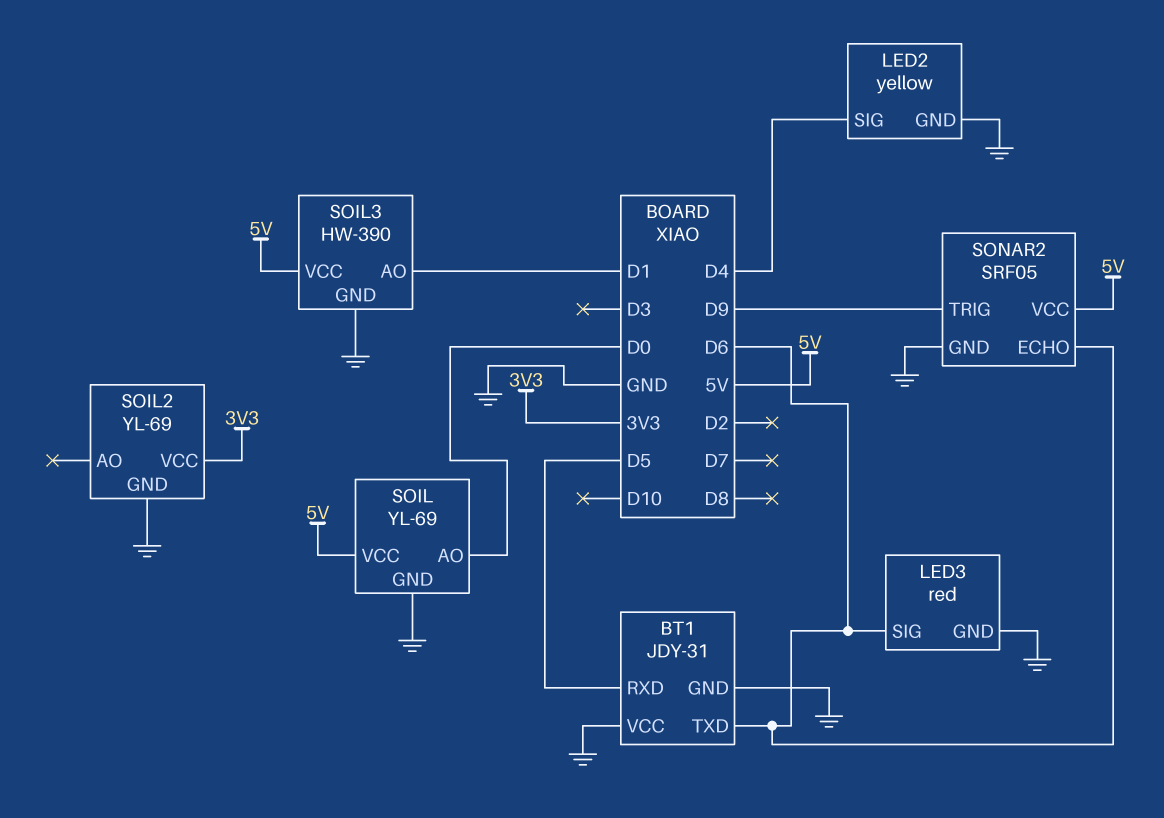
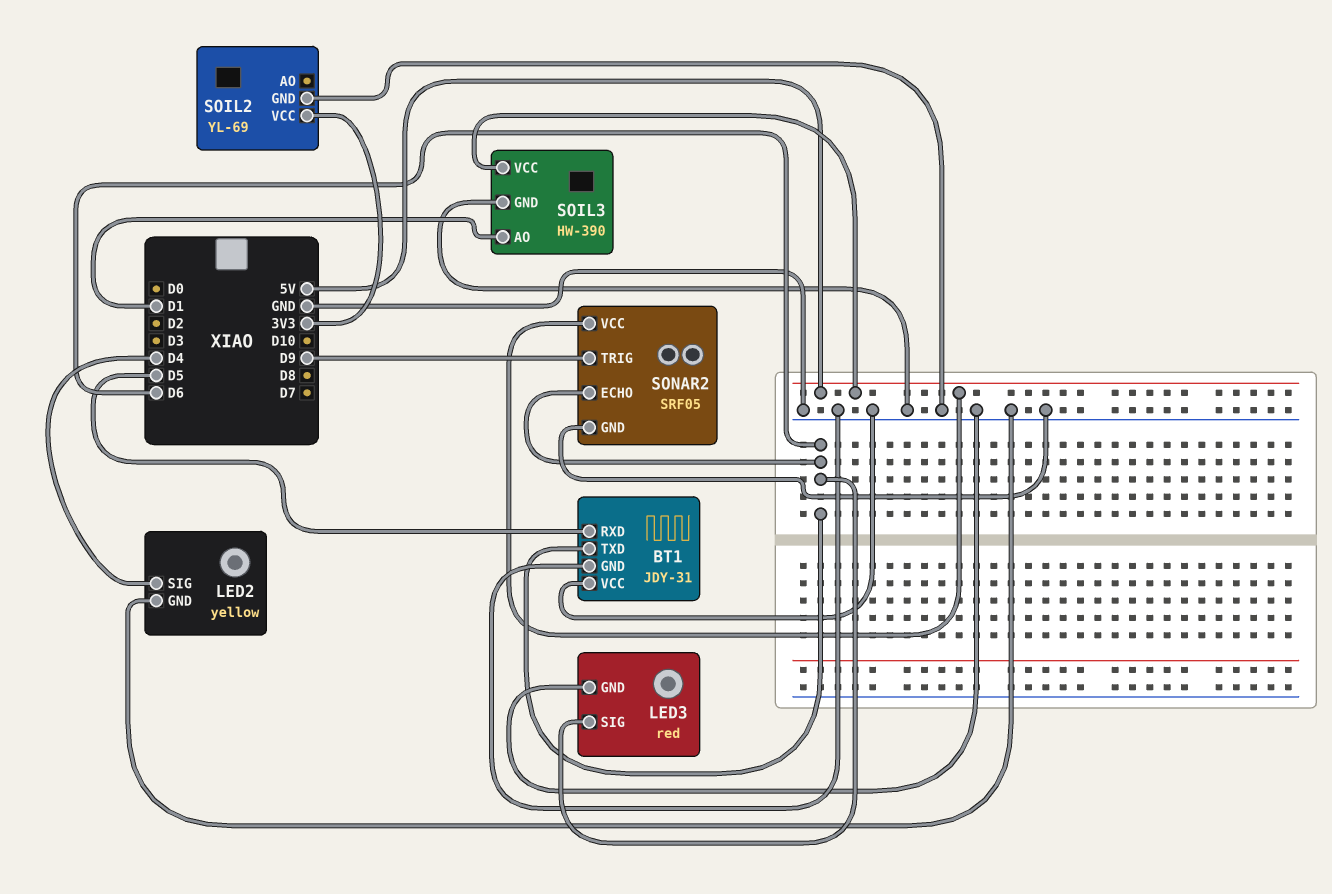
SOIL: YL-69 -> none
SOIL pin AO: D0 -> none
SOIL pin GND: GND -> none
SOIL pin VCC: 5V -> none

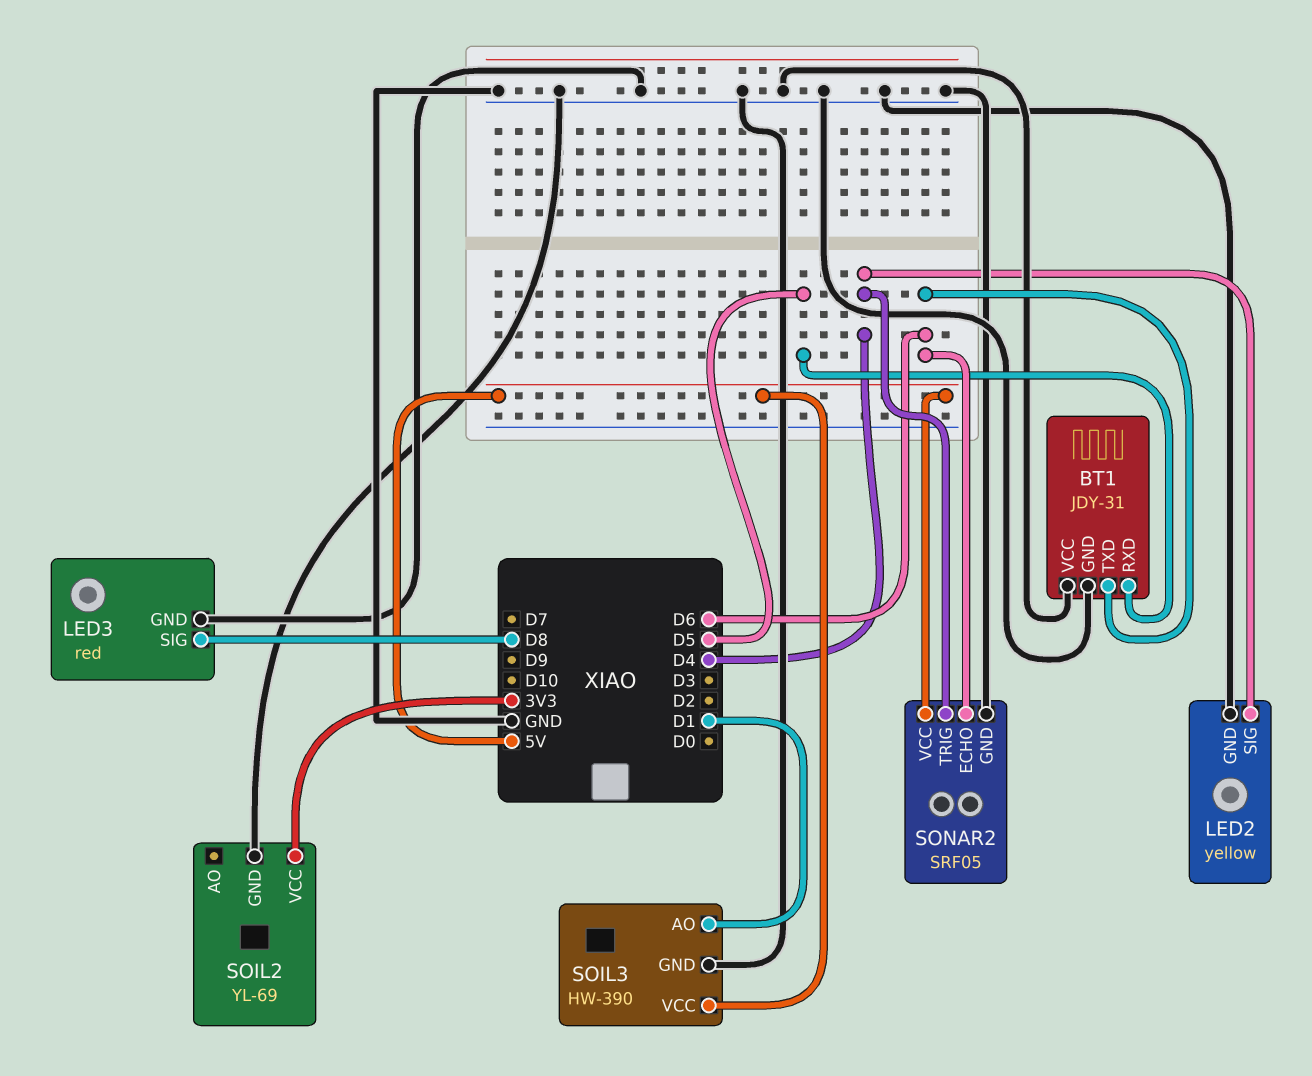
LED3 pin SIG: D6 -> D8
SONAR2 pin TRIG: D9 -> D4

